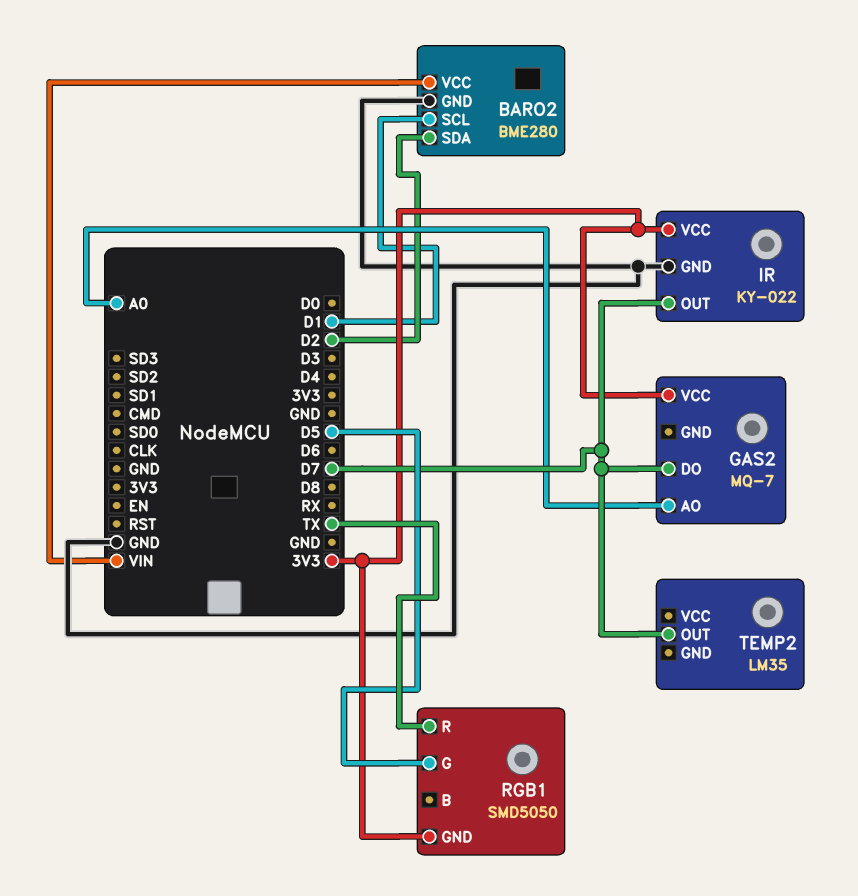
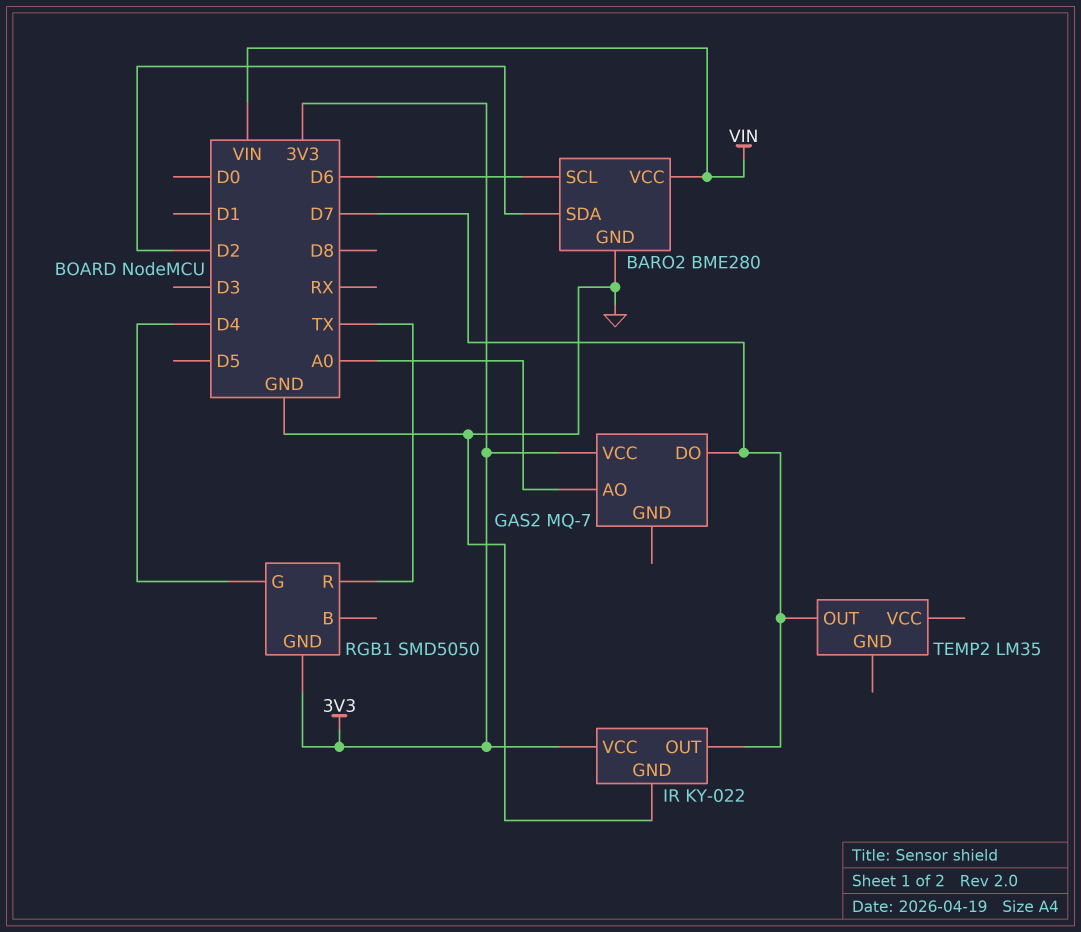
BARO2 pin SCL: D1 -> D6
RGB1 pin G: D5 -> D4

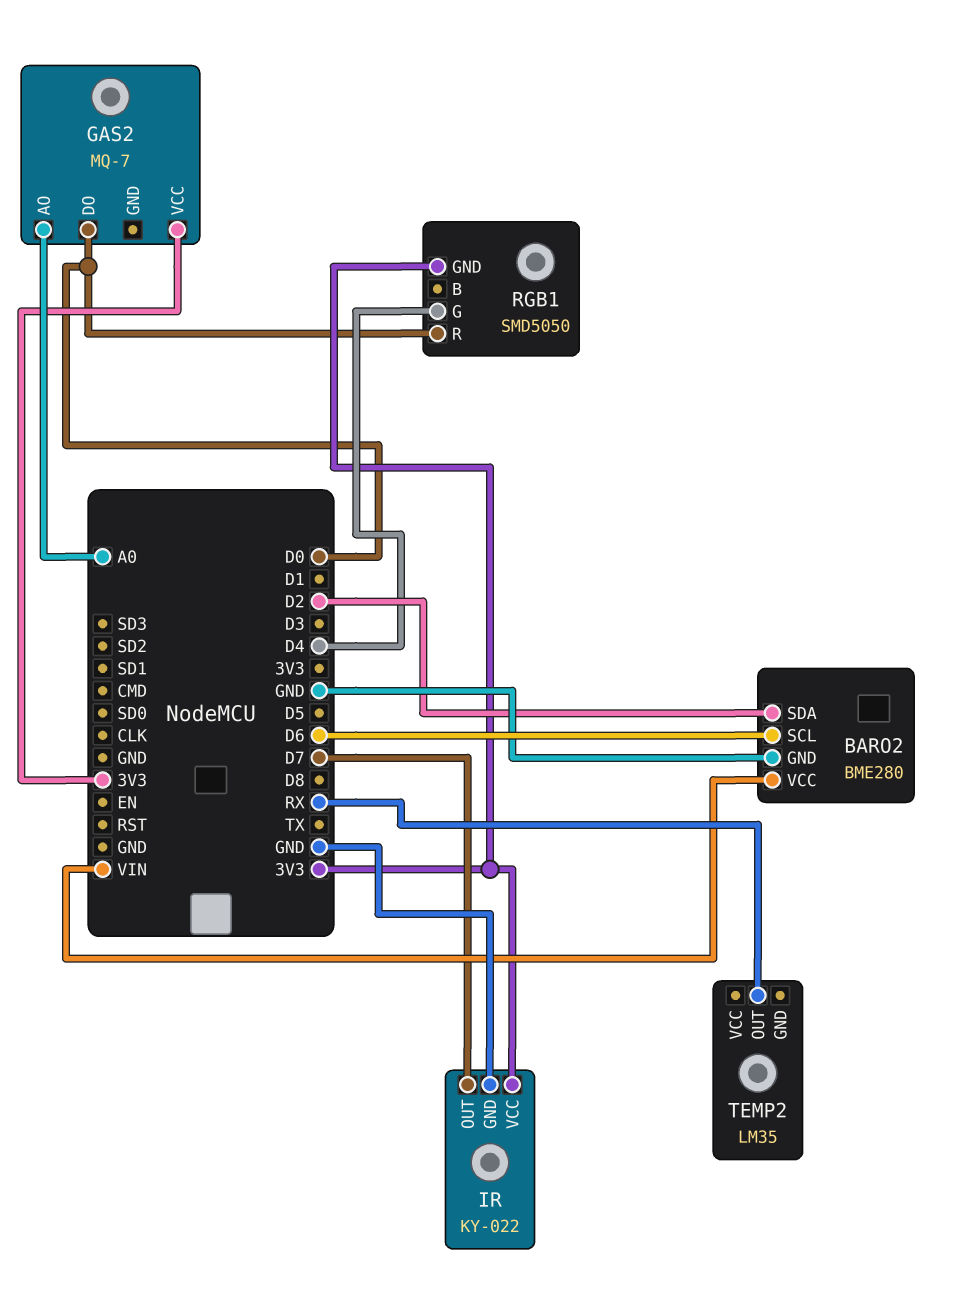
GAS2 pin DO: D7 -> D0
RGB1 pin R: TX -> D0
TEMP2 pin OUT: D7 -> RX

